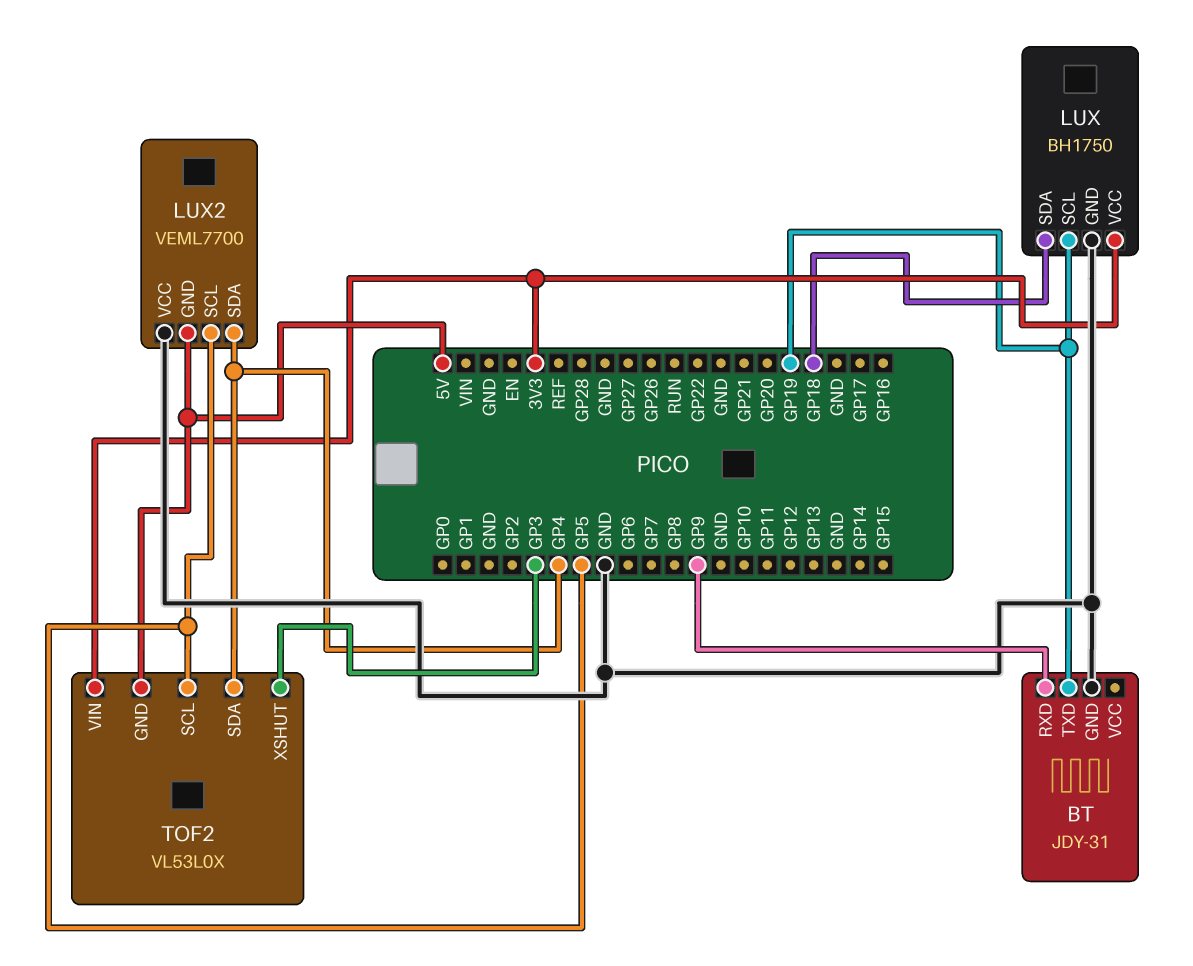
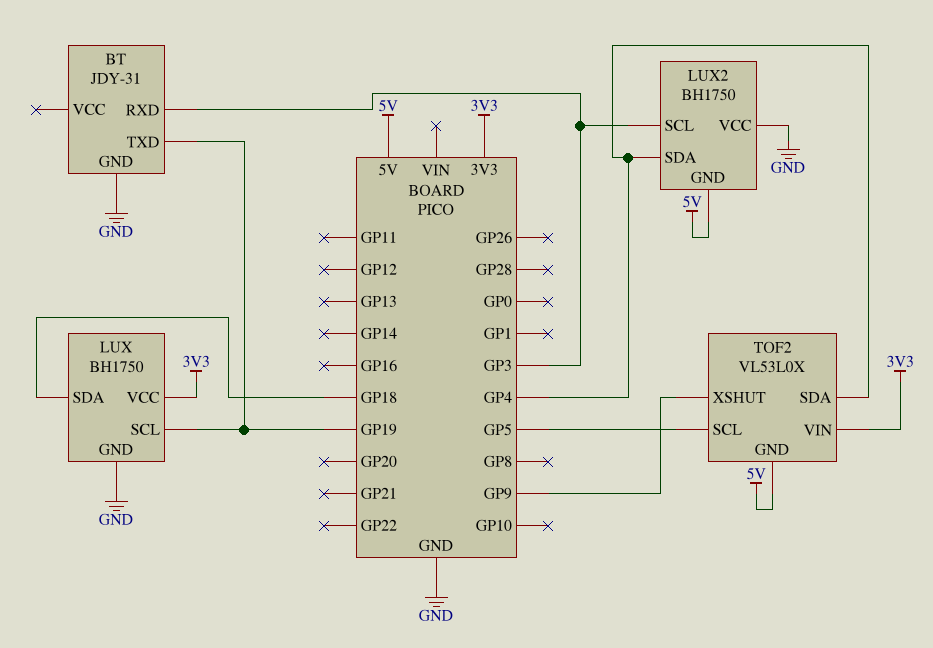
BT pin RXD: GP9 -> GP3
LUX2: VEML7700 -> BH1750
LUX2 pin SCL: GP5 -> GP3
TOF2 pin XSHUT: GP3 -> GP9

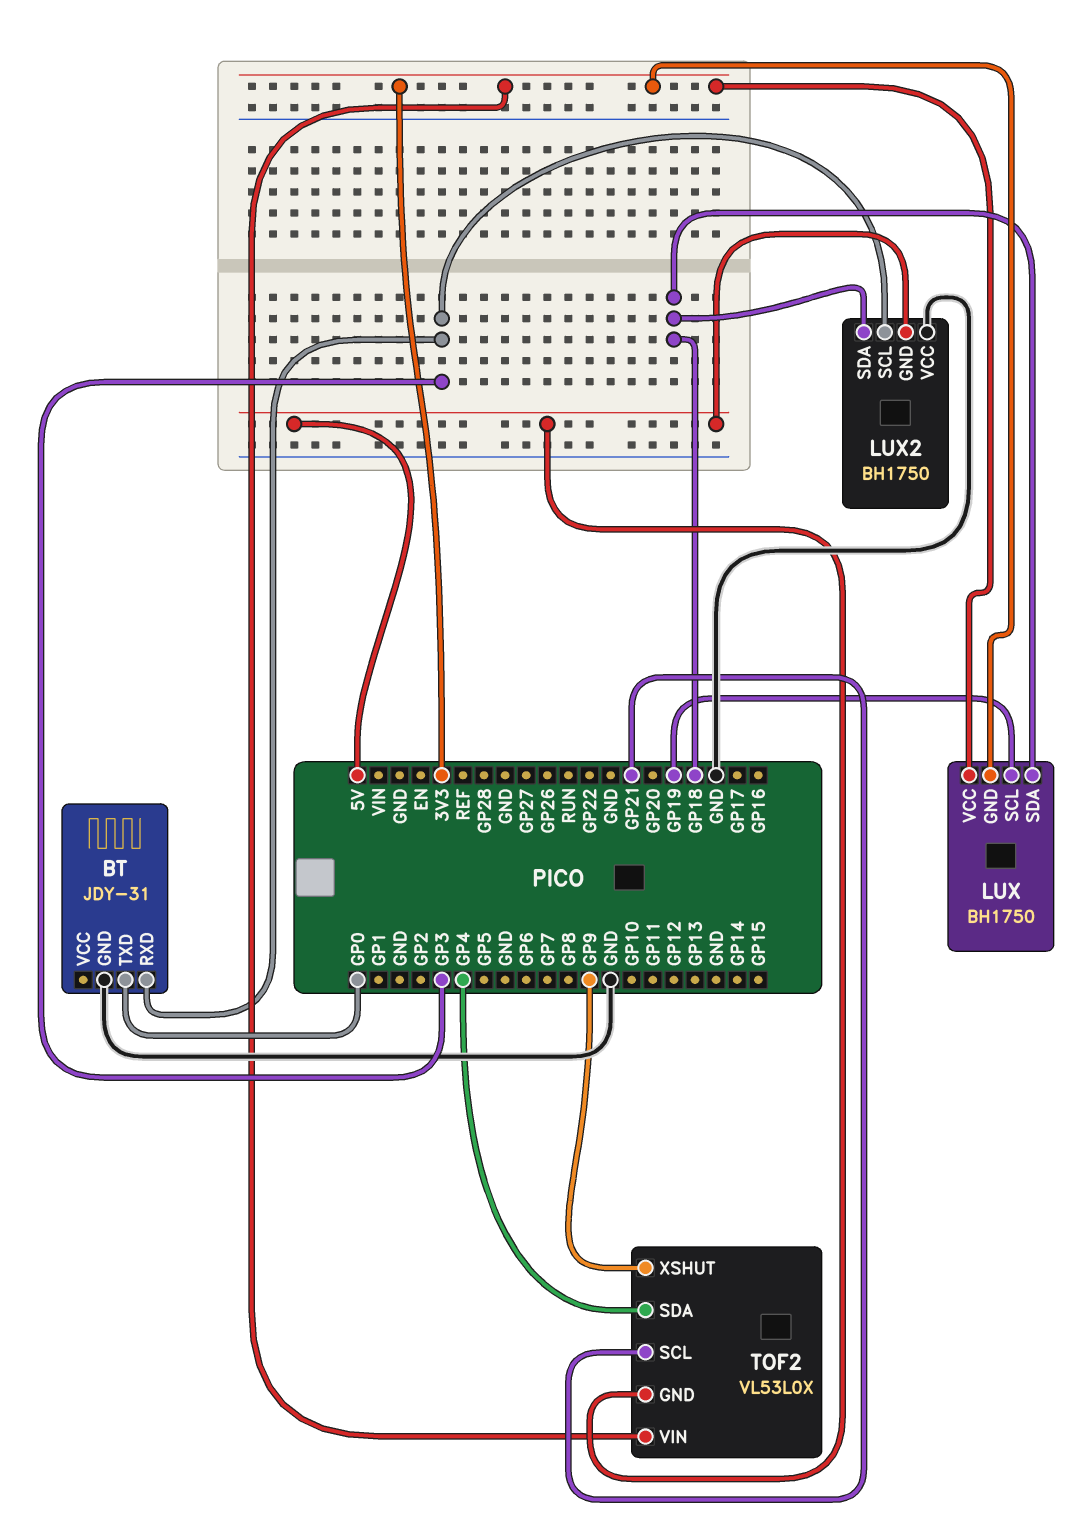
BT pin TXD: GP19 -> GP0
LUX pin GND: GND -> 3V3
LUX2 pin SDA: GP4 -> GP18
TOF2 pin SCL: GP5 -> GP21

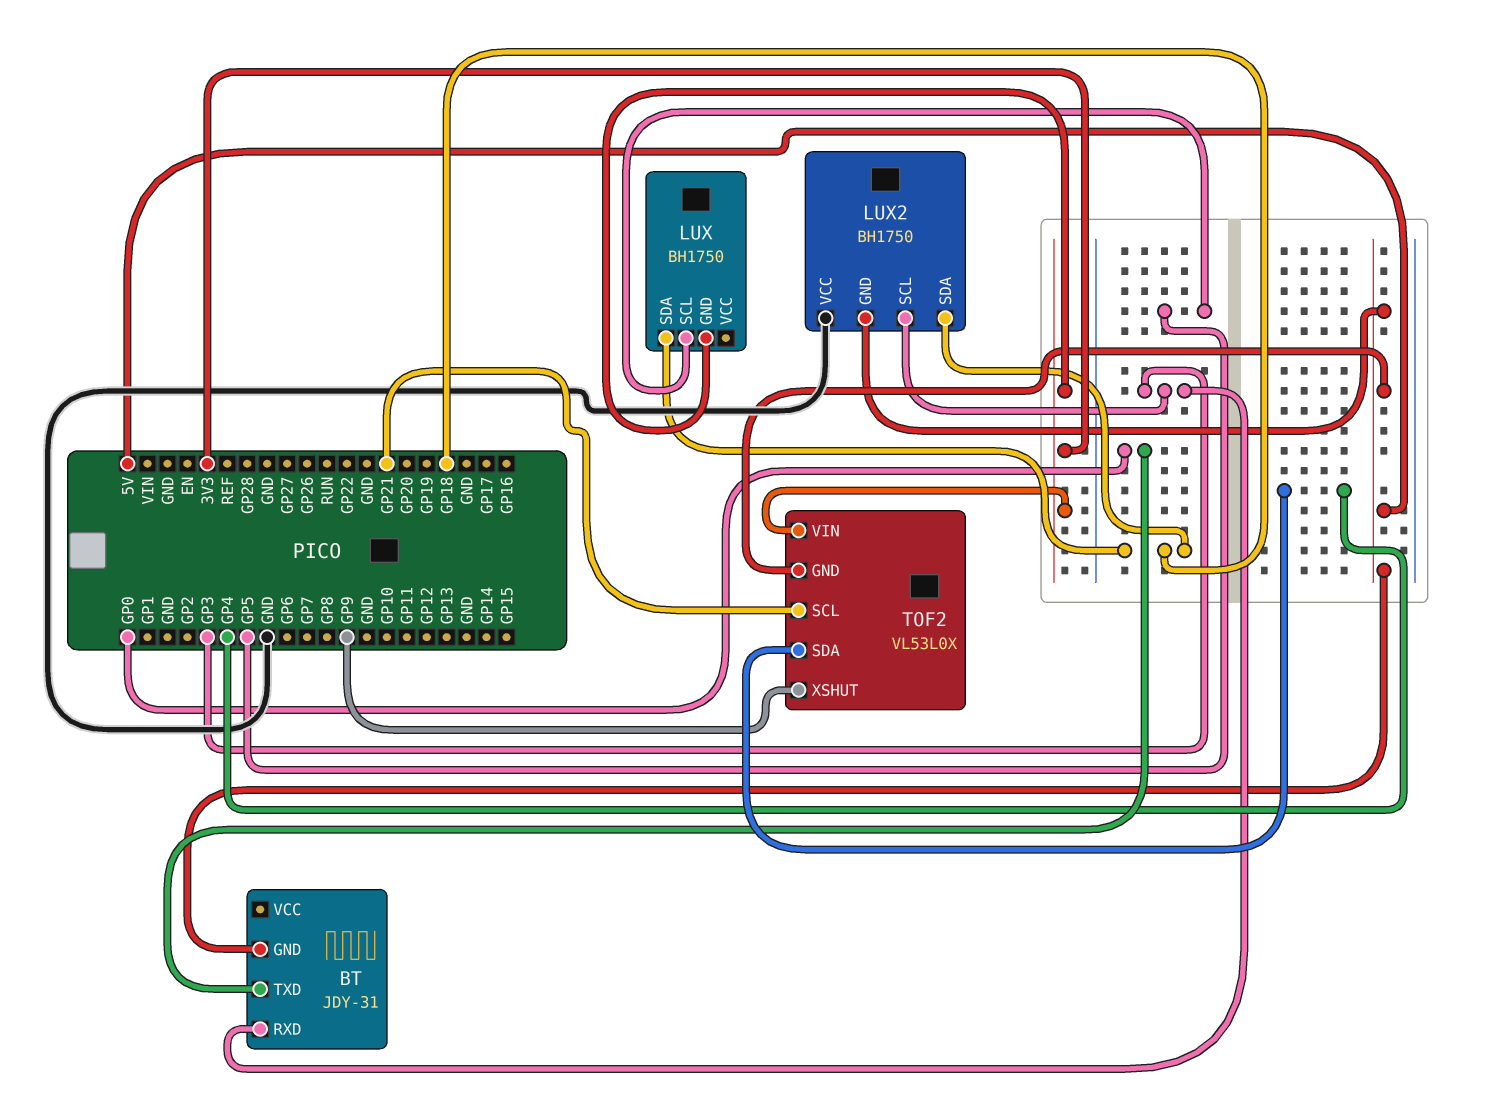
BT pin GND: GND -> 5V
LUX pin SCL: GP19 -> GP5
LUX pin VCC: 3V3 -> none

